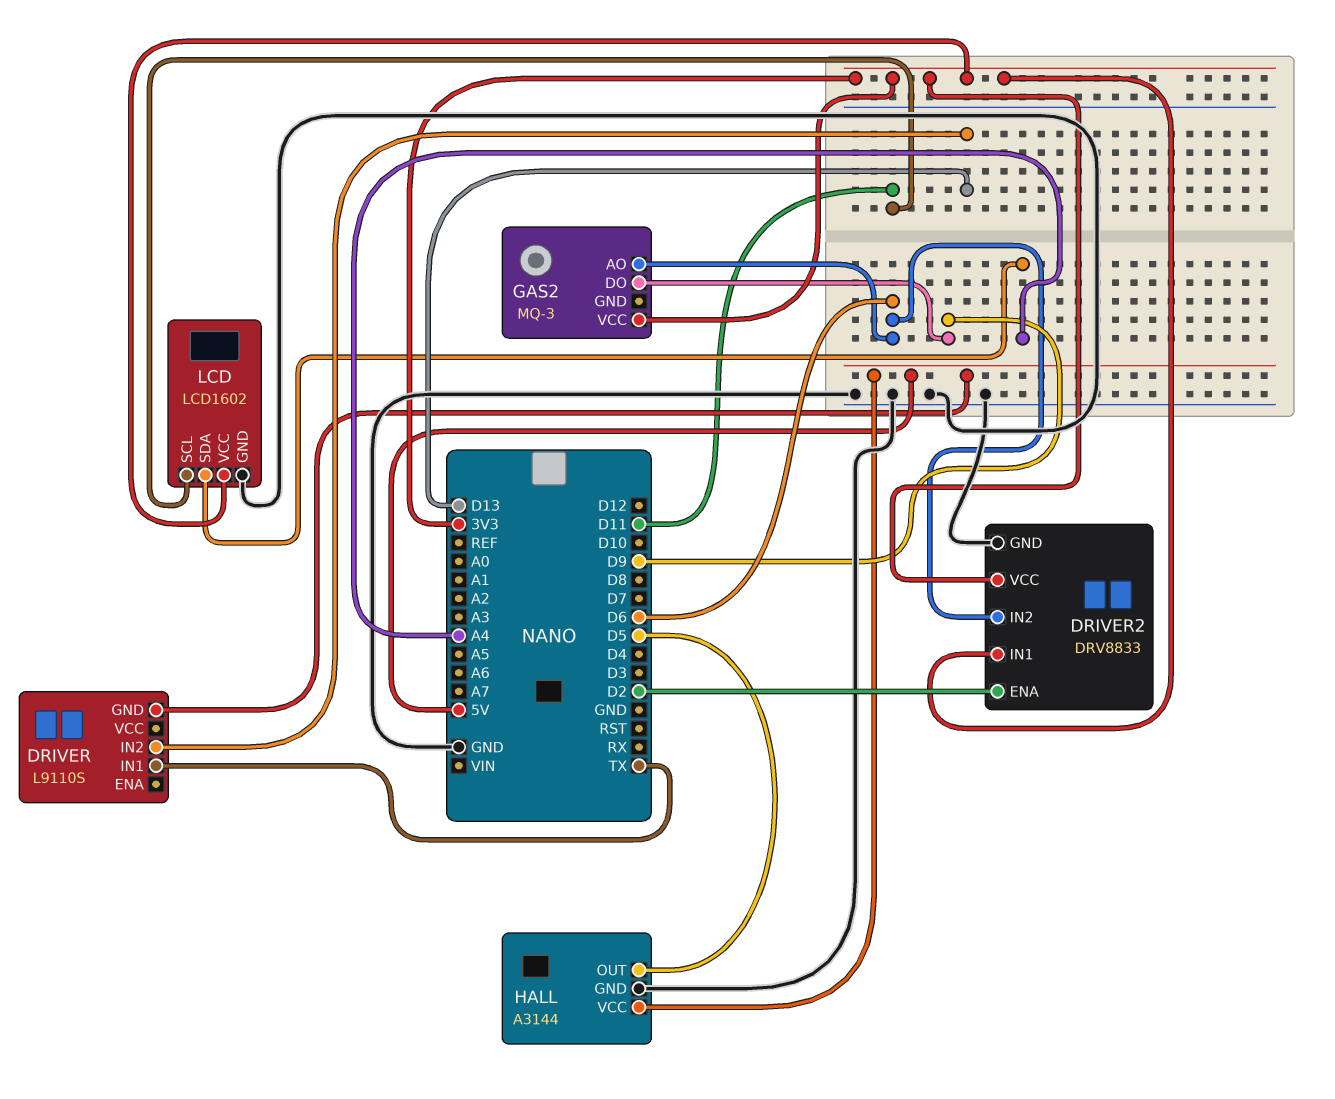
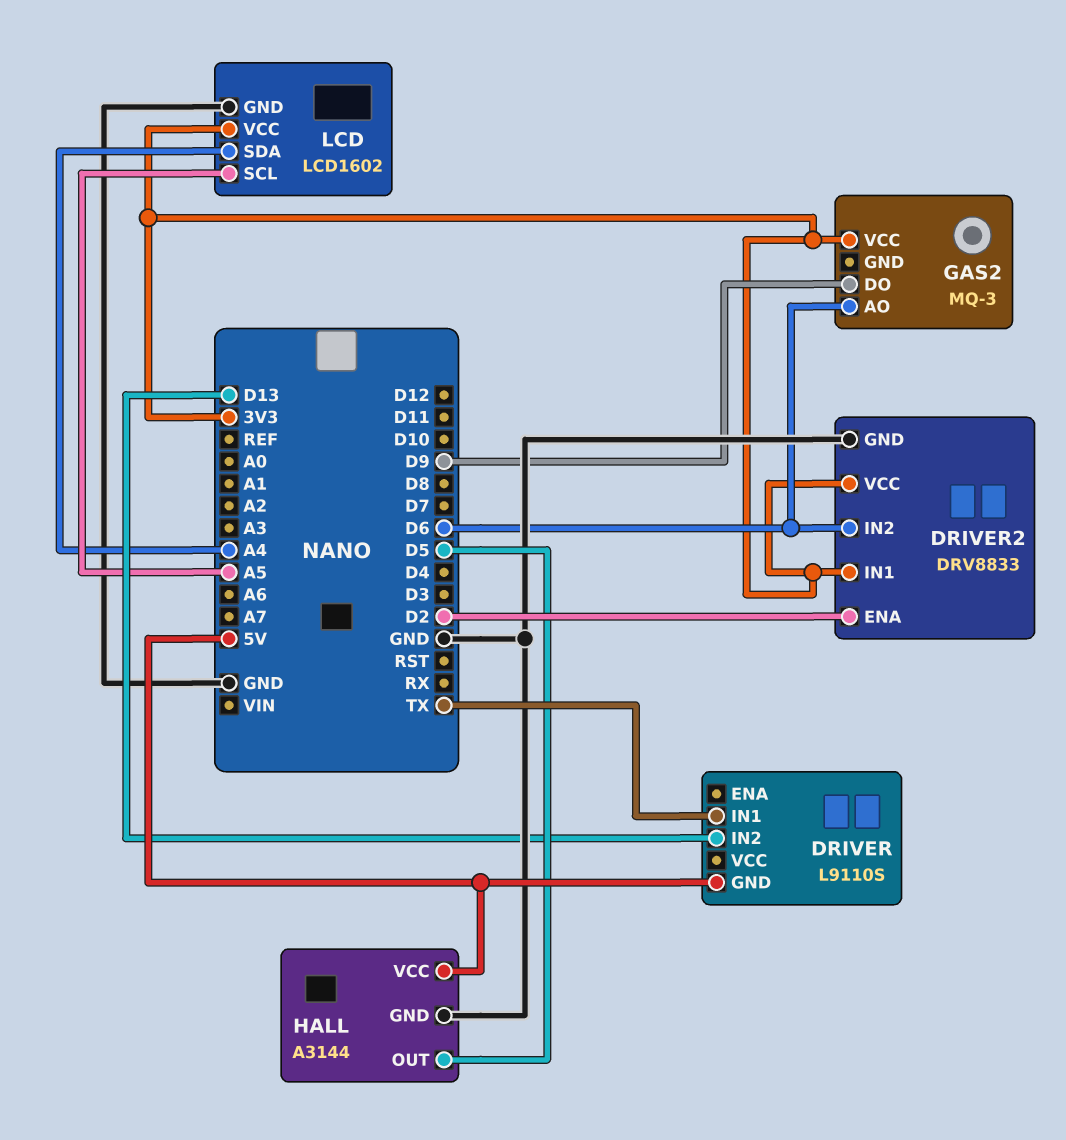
LCD pin SCL: D11 -> A5

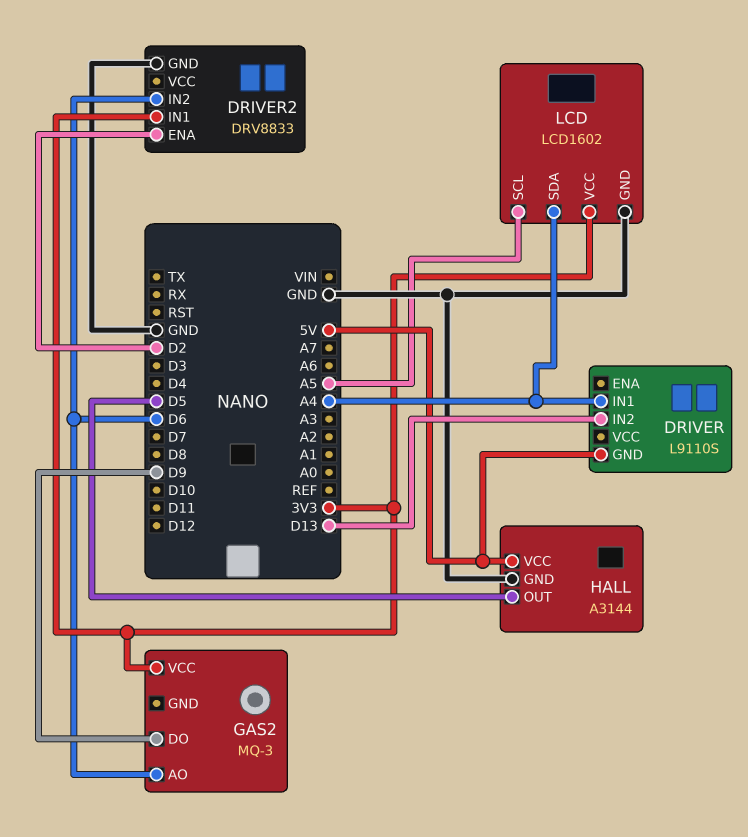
DRIVER pin IN1: TX -> A4
DRIVER2 pin VCC: 3V3 -> none

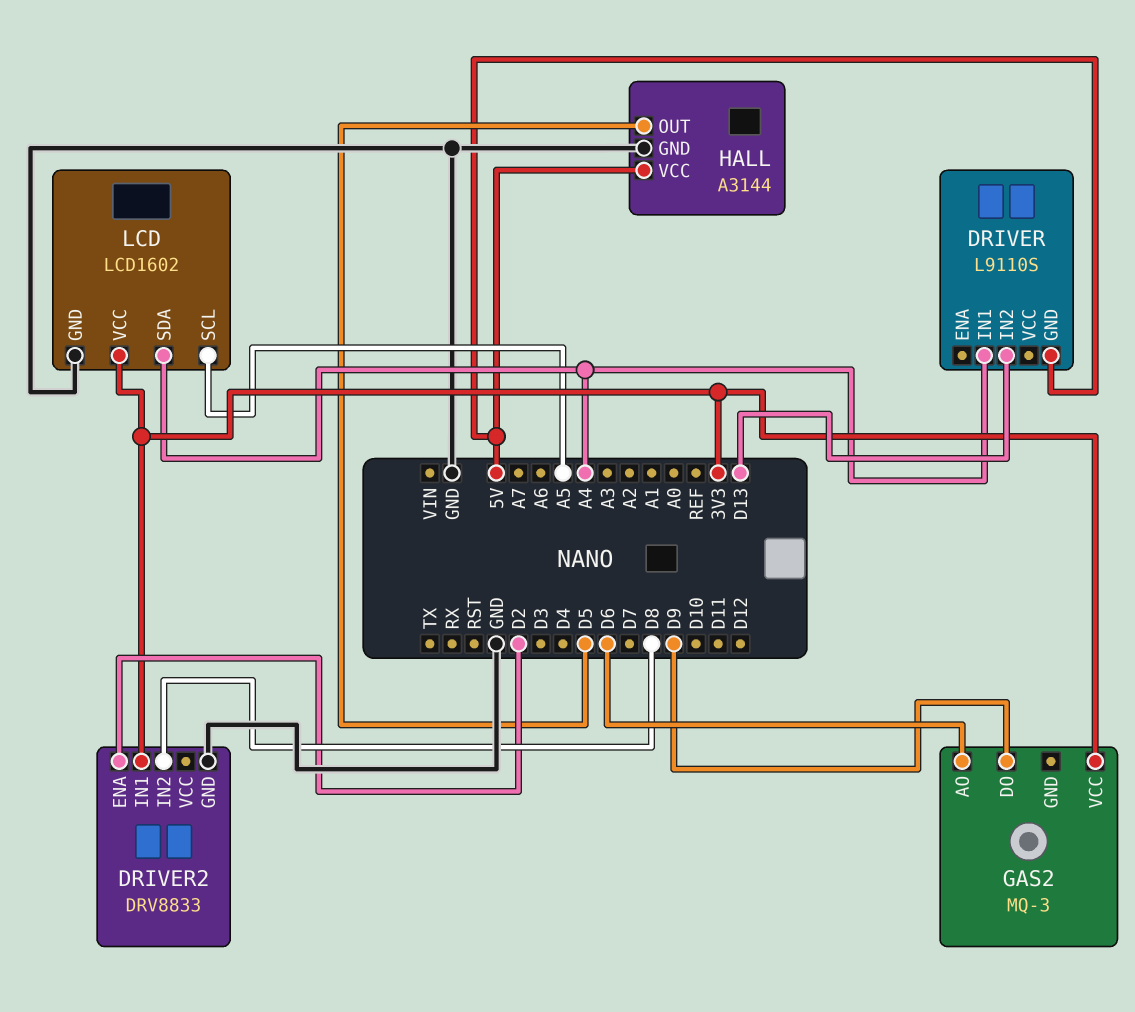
DRIVER2 pin IN2: D6 -> D8

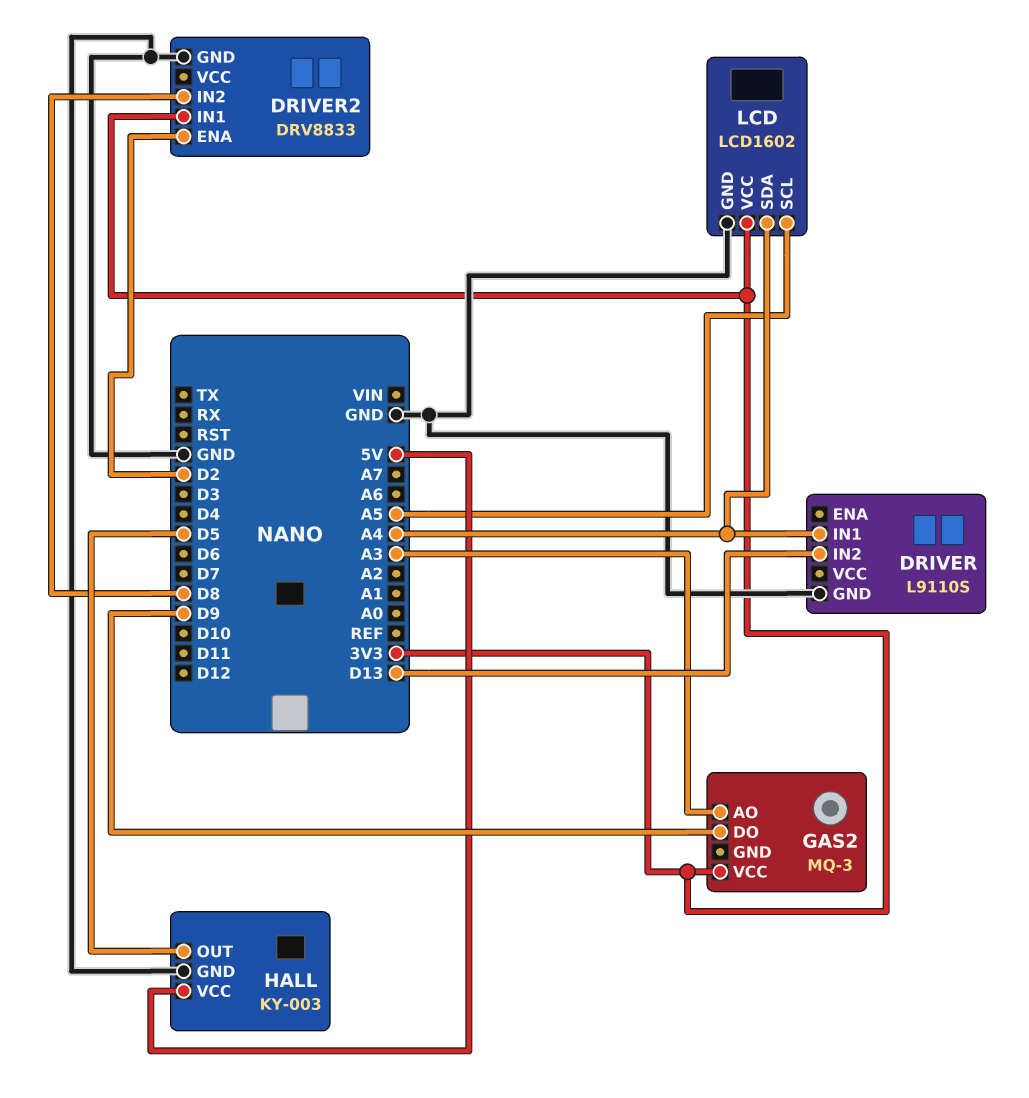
DRIVER pin GND: 5V -> GND
GAS2 pin AO: D6 -> A3
HALL: A3144 -> KY-003

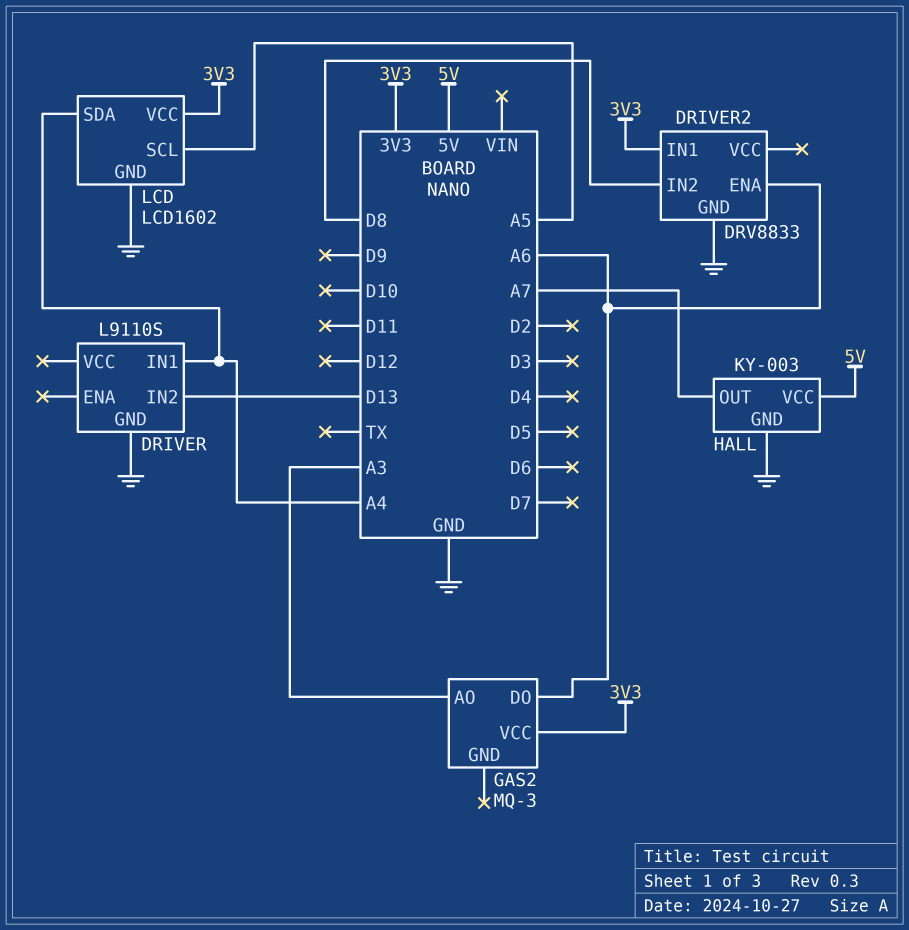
DRIVER2 pin ENA: D2 -> A6
GAS2 pin DO: D9 -> A6
HALL pin OUT: D5 -> A7

